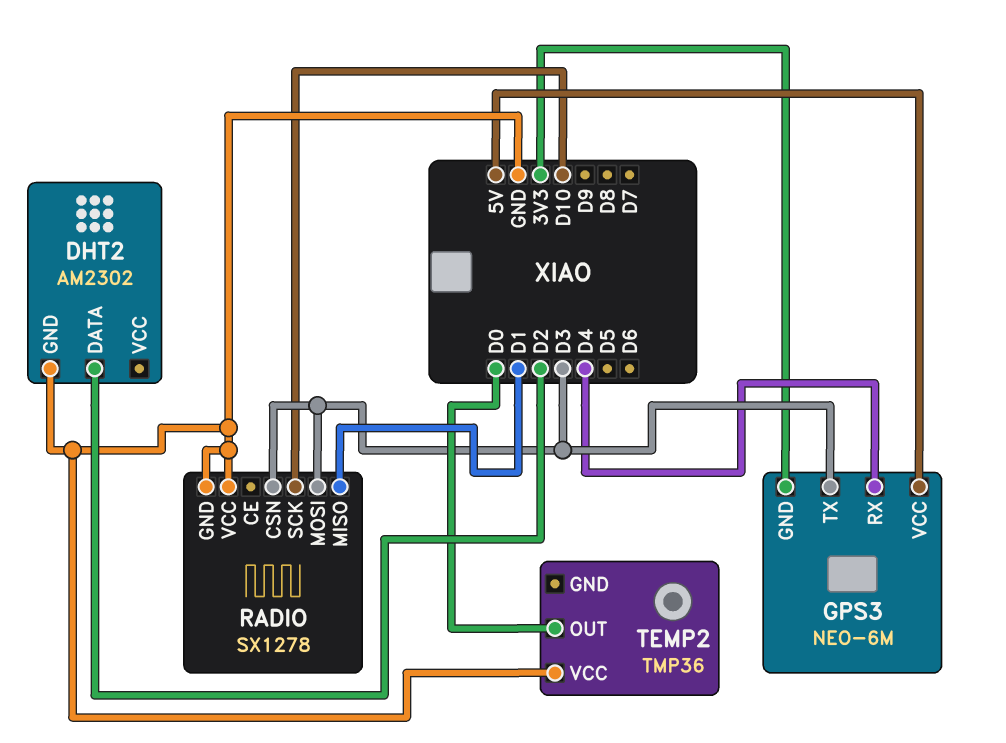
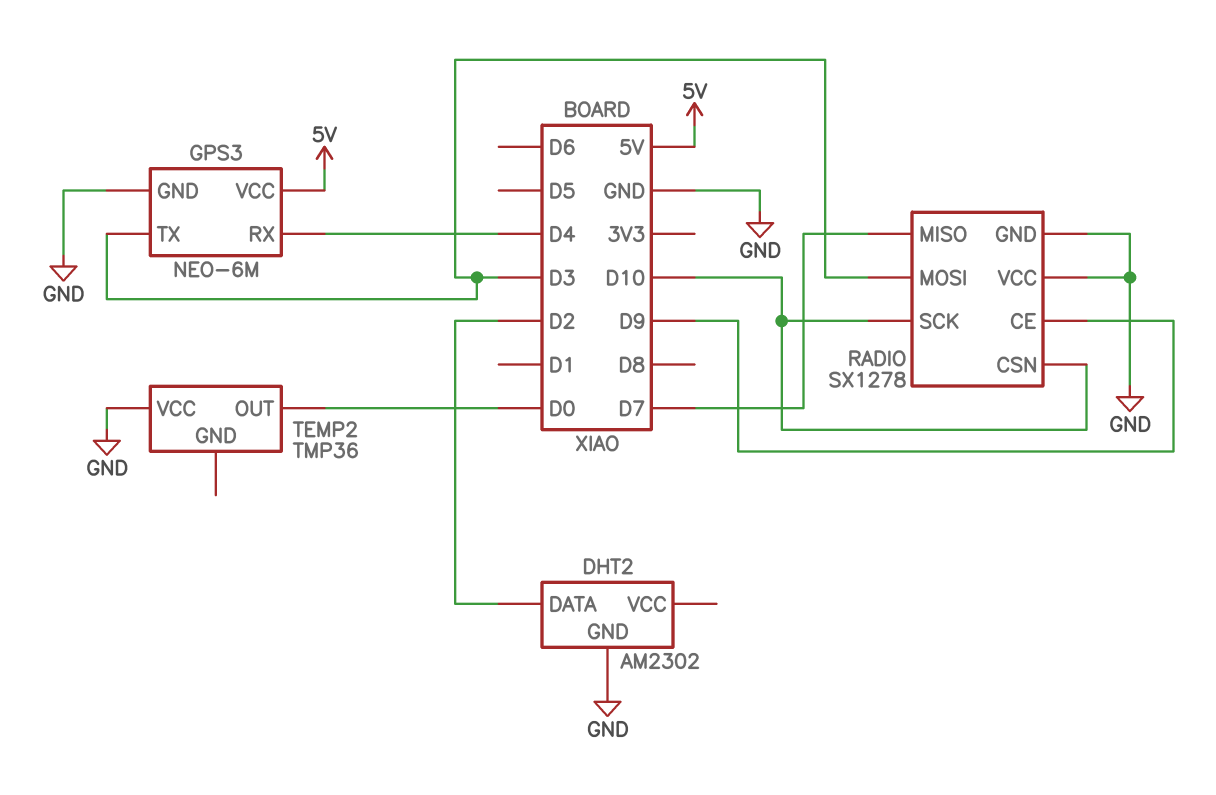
GPS3 pin GND: 3V3 -> GND
RADIO pin CE: none -> D9
RADIO pin CSN: D3 -> D10
RADIO pin MISO: D1 -> D7

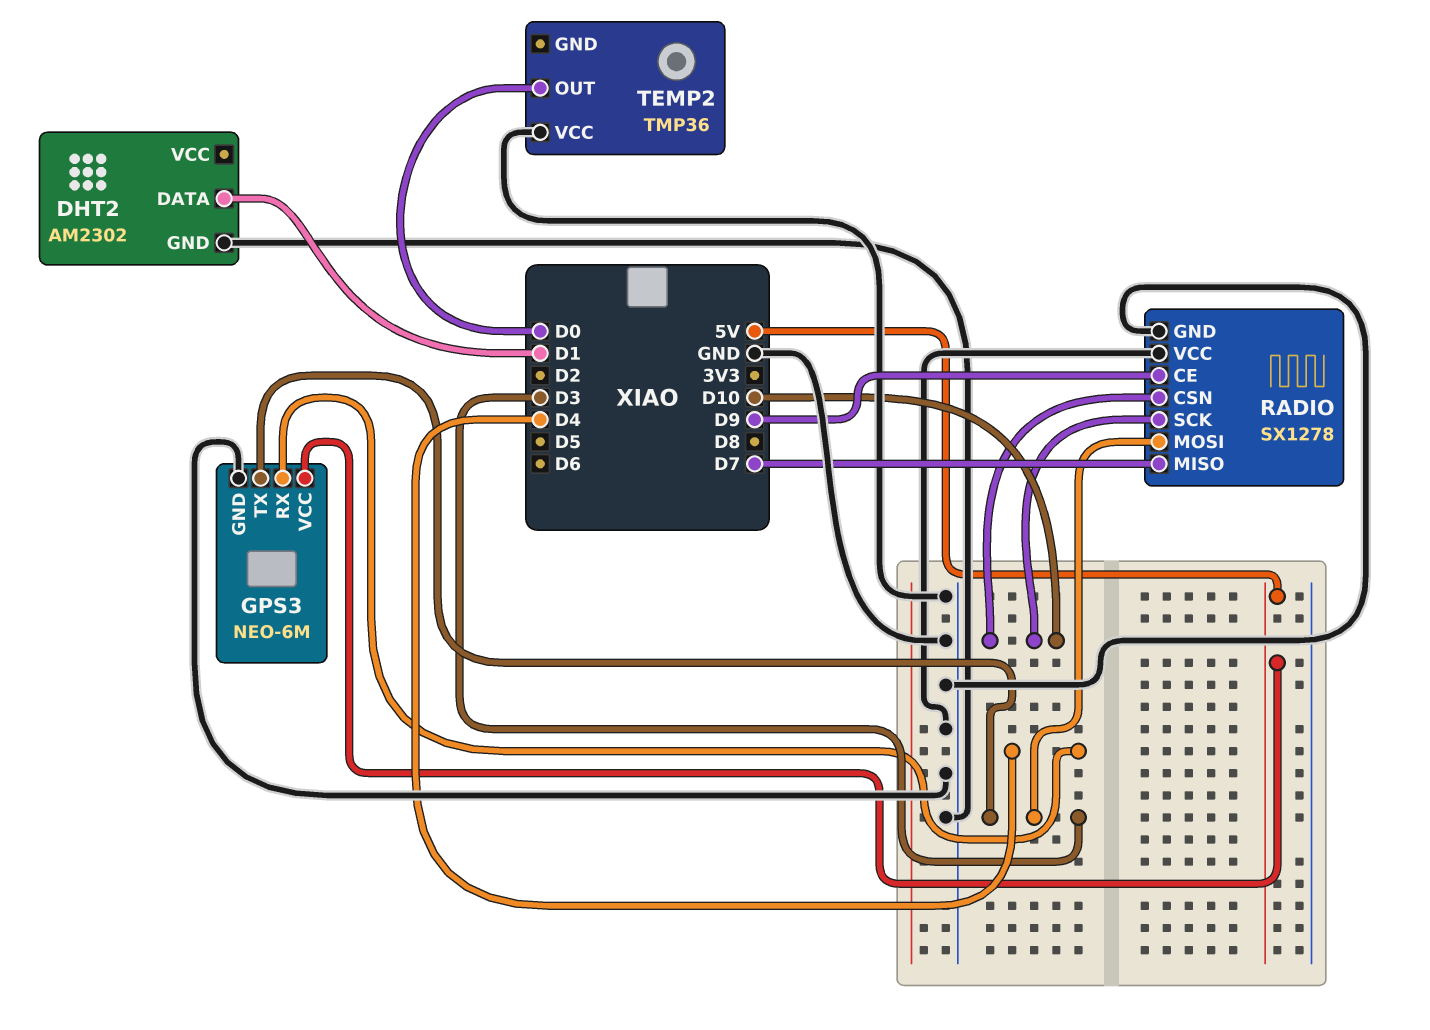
DHT2 pin DATA: D2 -> D1

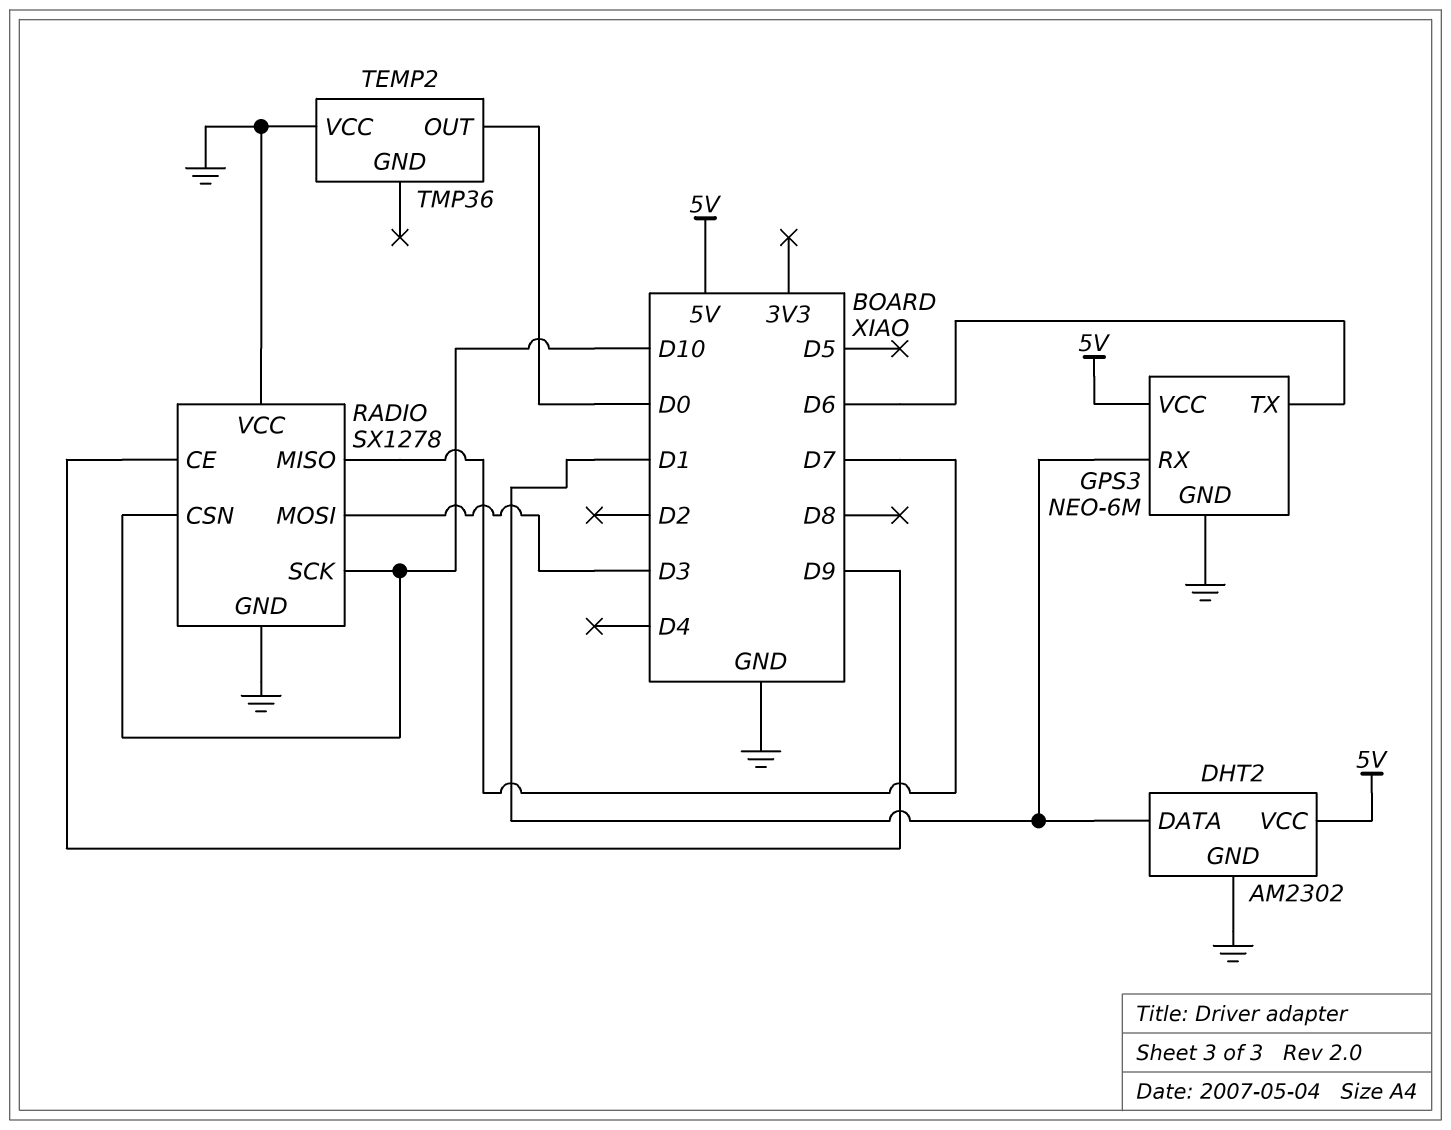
DHT2 pin VCC: none -> 5V
GPS3 pin RX: D4 -> D1
GPS3 pin TX: D3 -> D6

